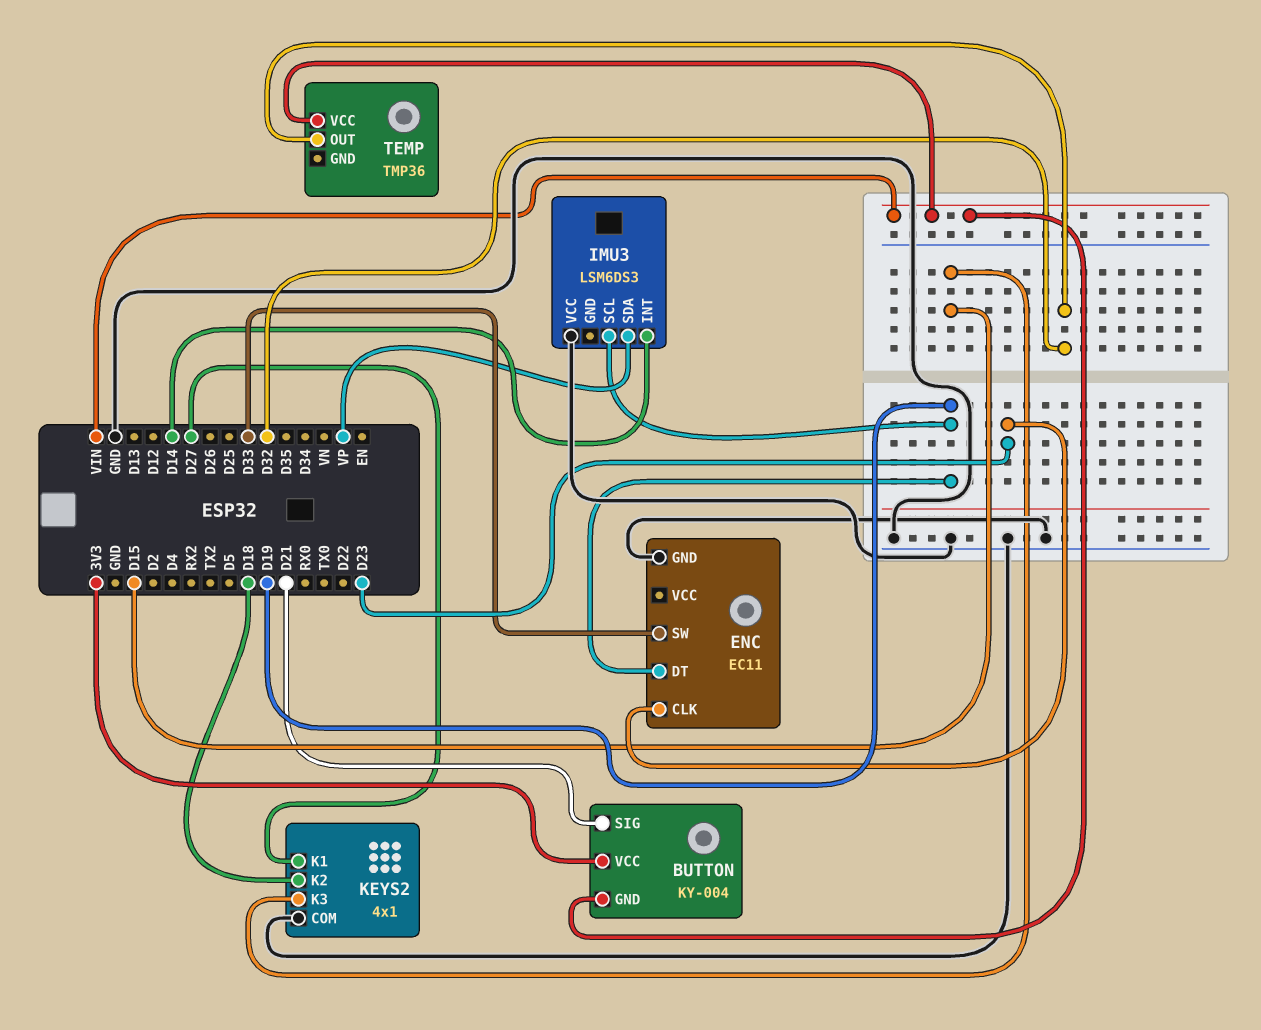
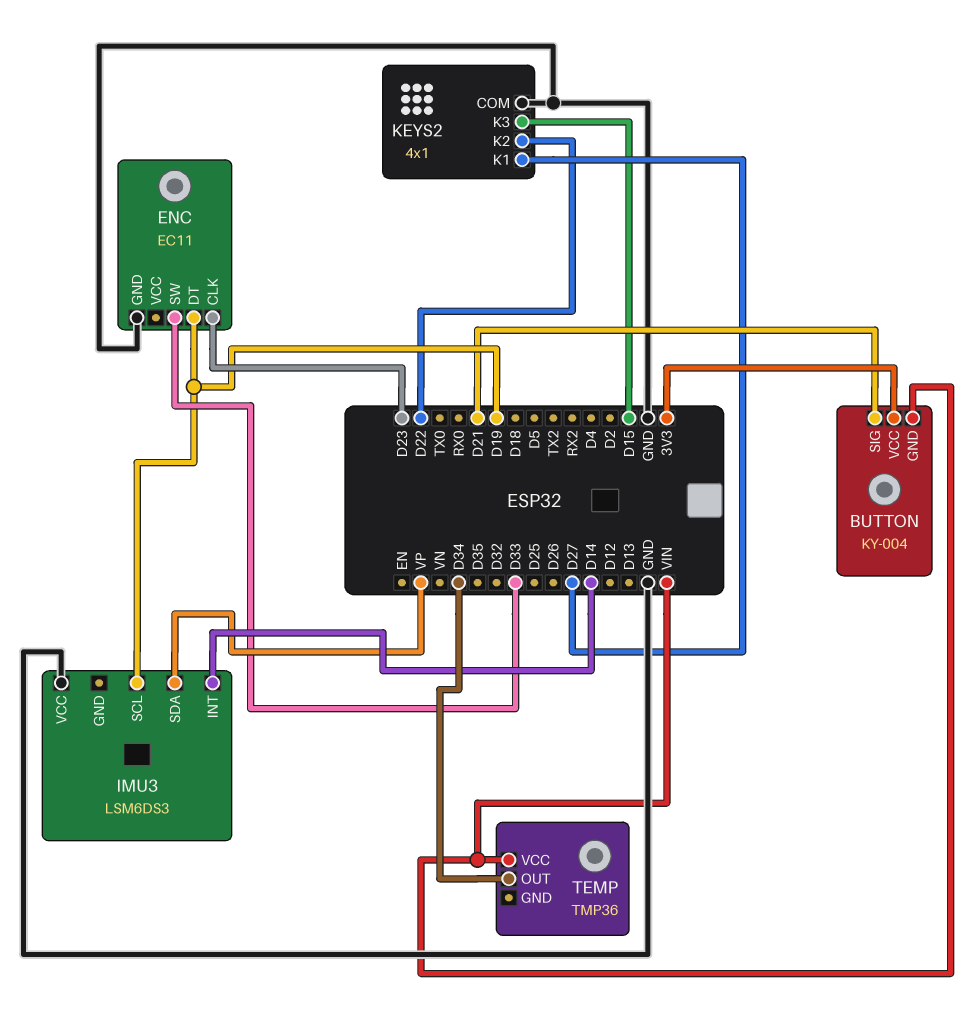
KEYS2 pin K2: D18 -> D22
TEMP pin OUT: D32 -> D34

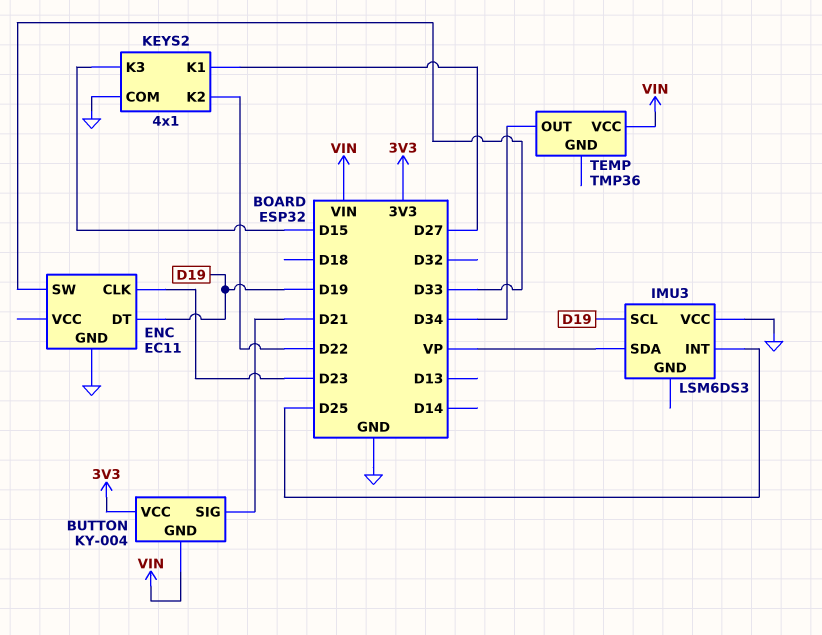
IMU3 pin INT: D14 -> D25

